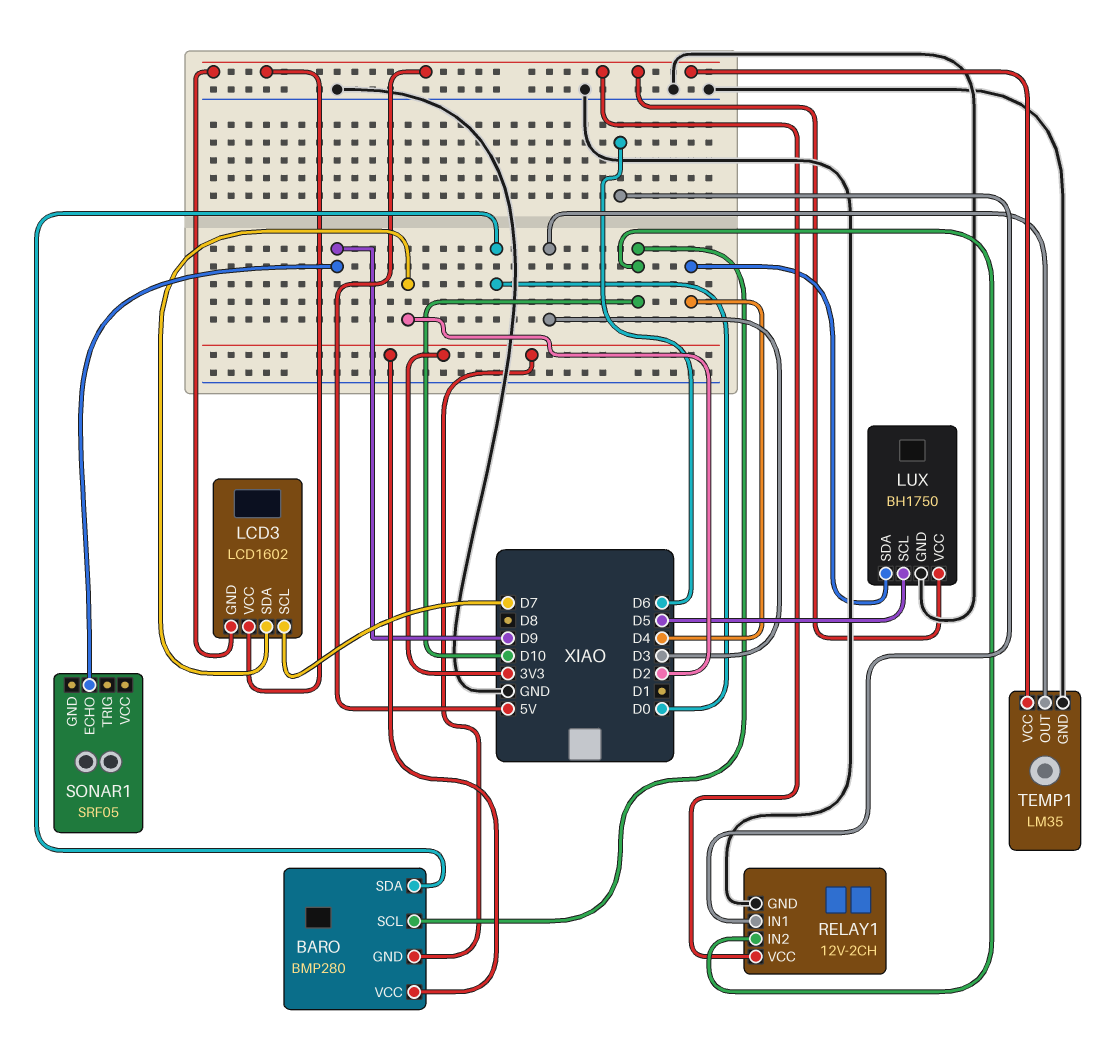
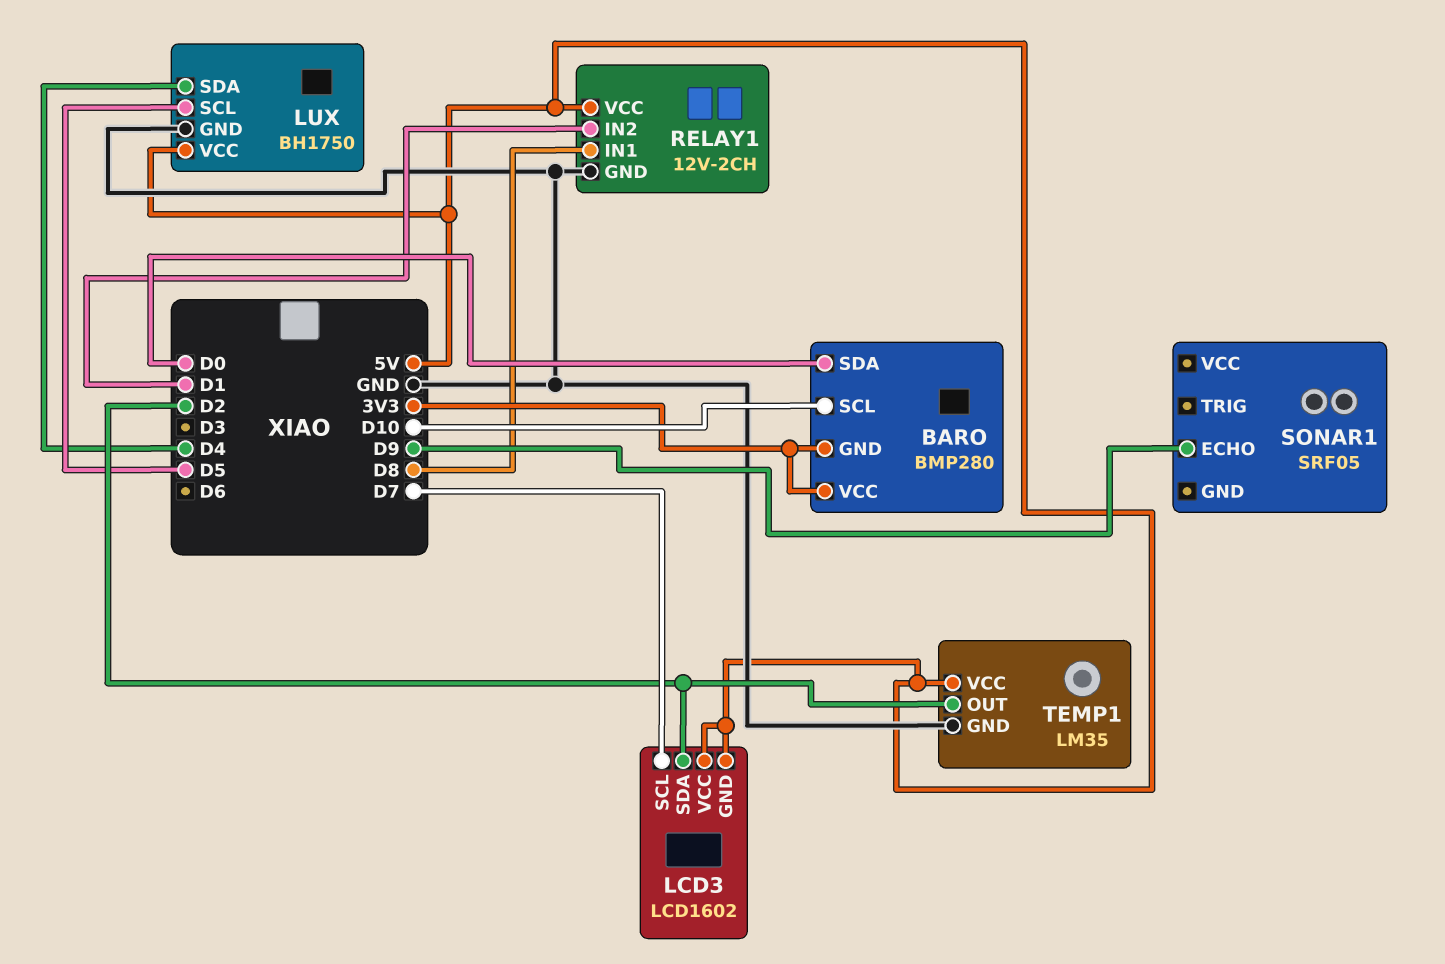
RELAY1 pin IN1: D6 -> D8
RELAY1 pin IN2: D10 -> D1
TEMP1 pin OUT: D3 -> D2

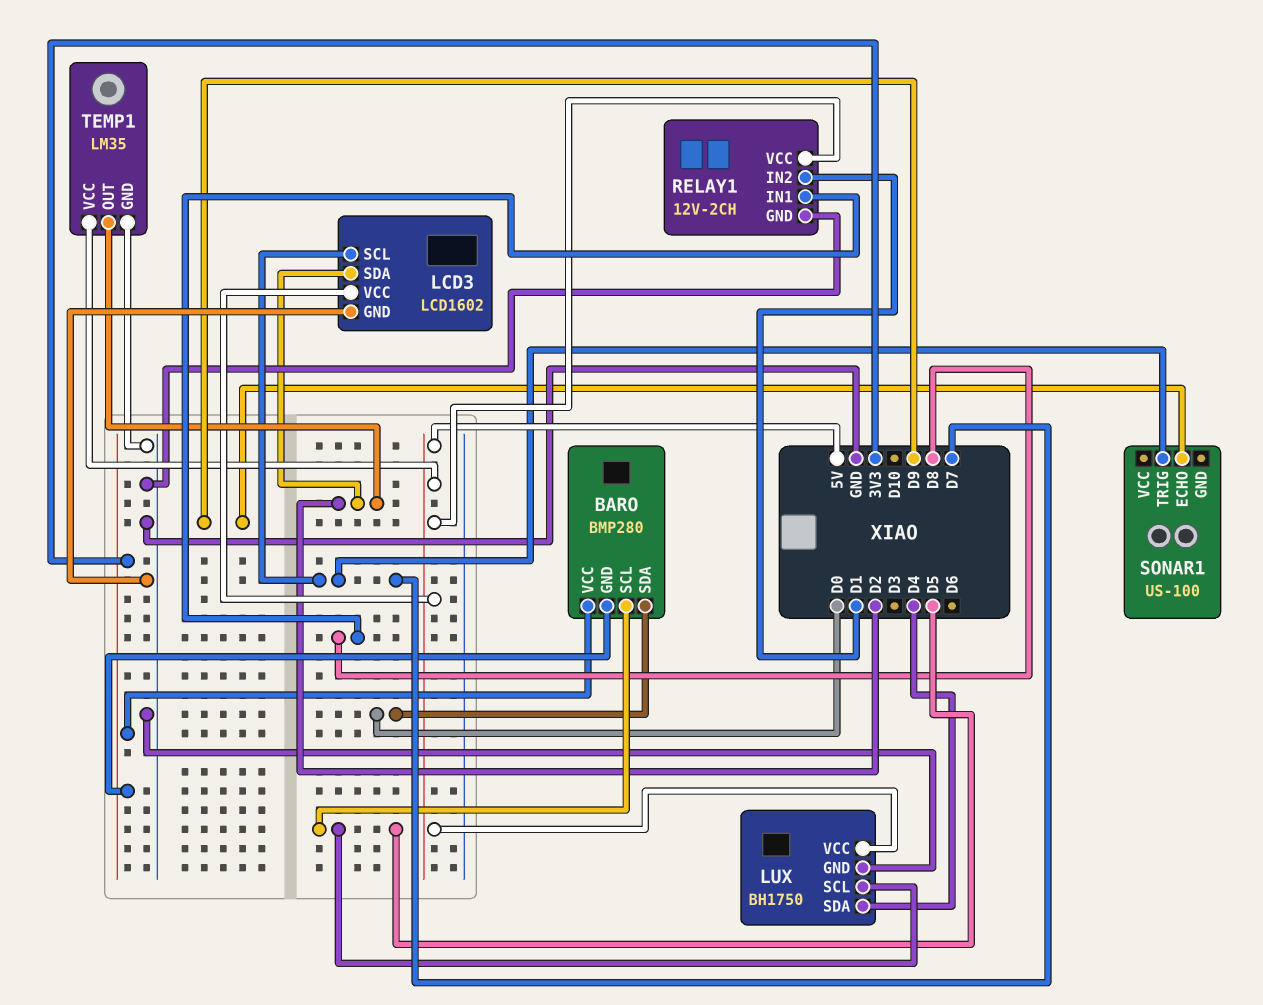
BARO pin SCL: D10 -> D5
LCD3 pin GND: 5V -> GND
SONAR1: SRF05 -> US-100
SONAR1 pin TRIG: none -> D7

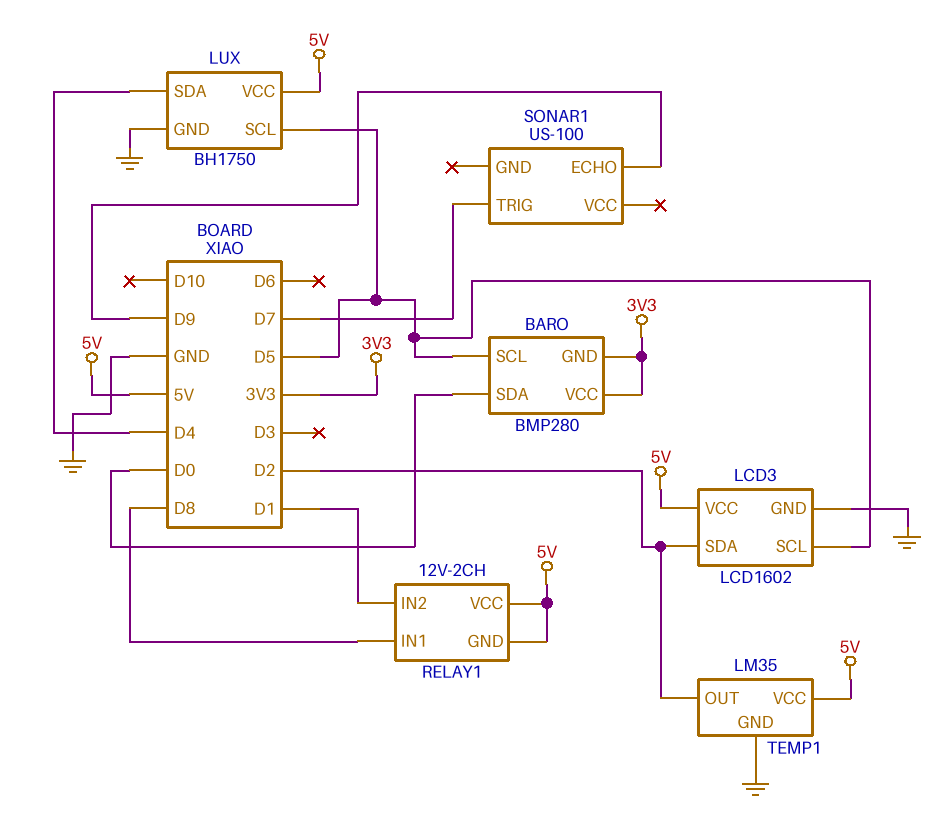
LCD3 pin SCL: D7 -> D5
RELAY1 pin GND: GND -> 5V

